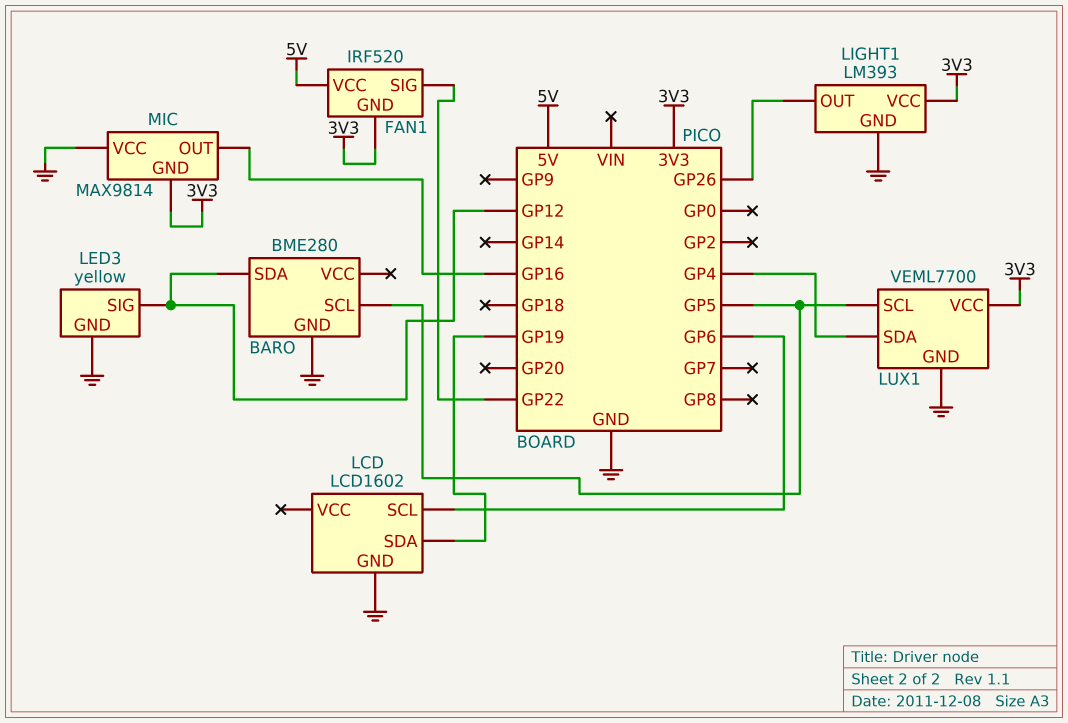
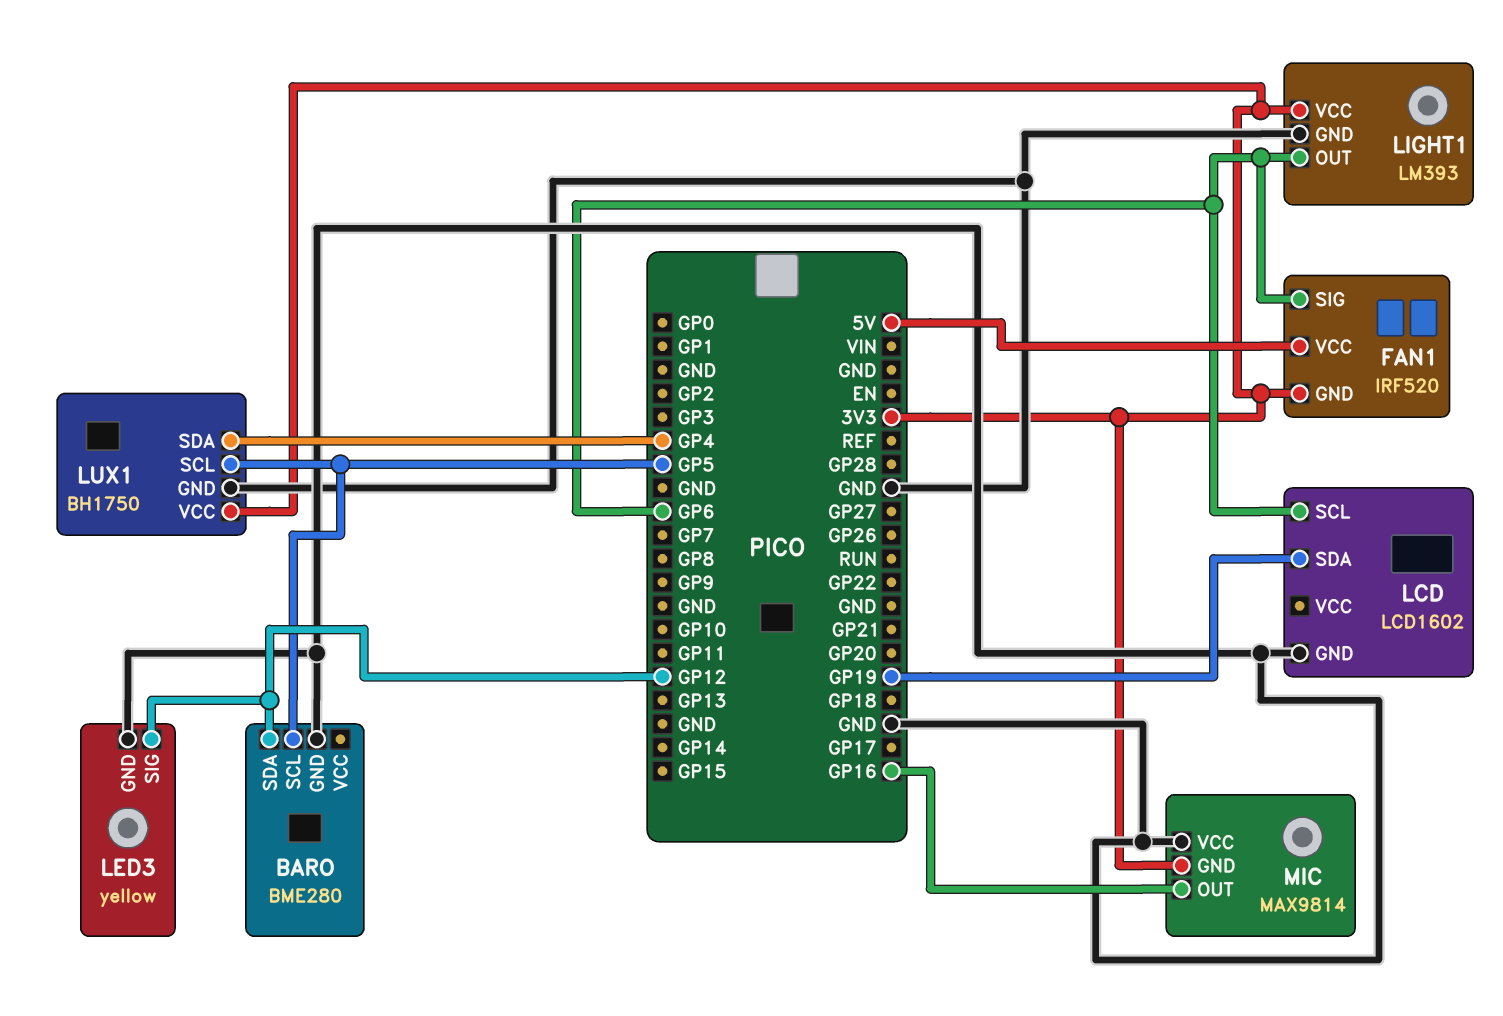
FAN1 pin SIG: GP22 -> GP6
LIGHT1 pin OUT: GP26 -> GP6
LUX1: VEML7700 -> BH1750

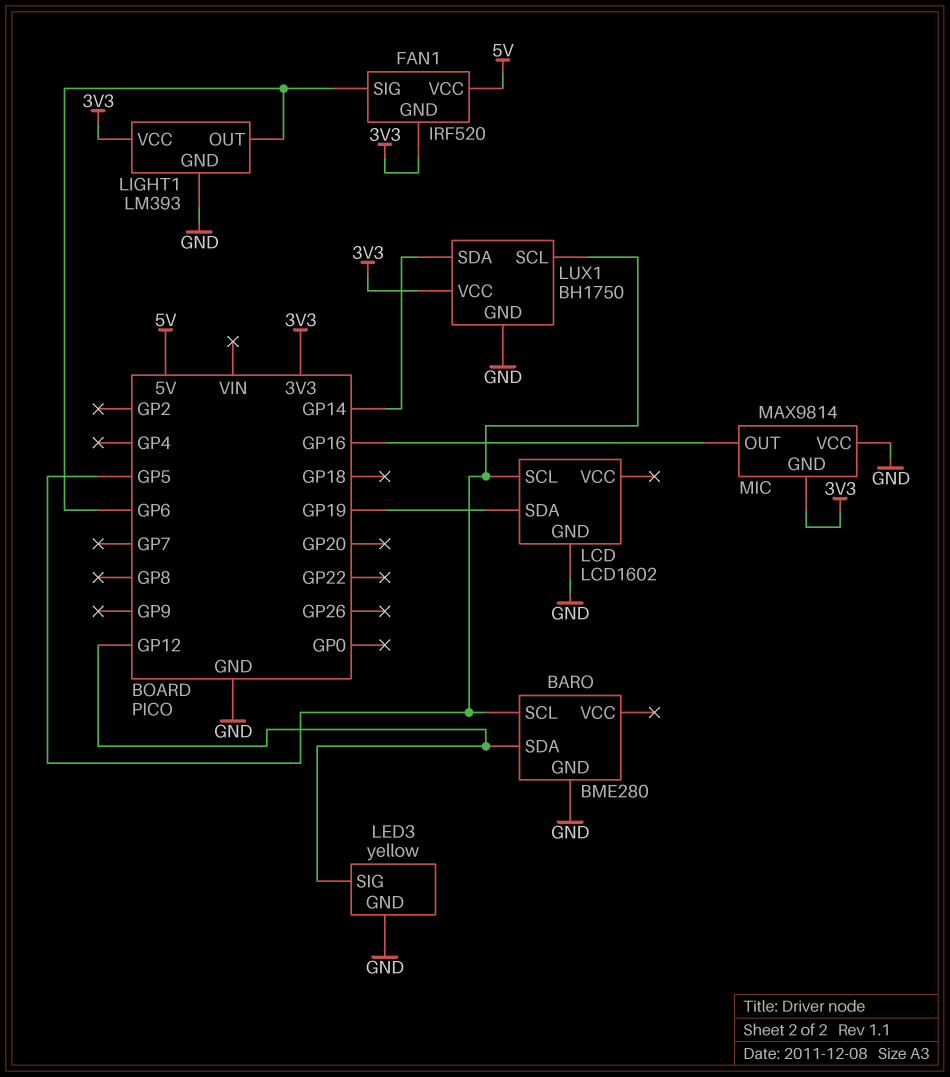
LCD pin SCL: GP6 -> GP5
LUX1 pin SDA: GP4 -> GP14

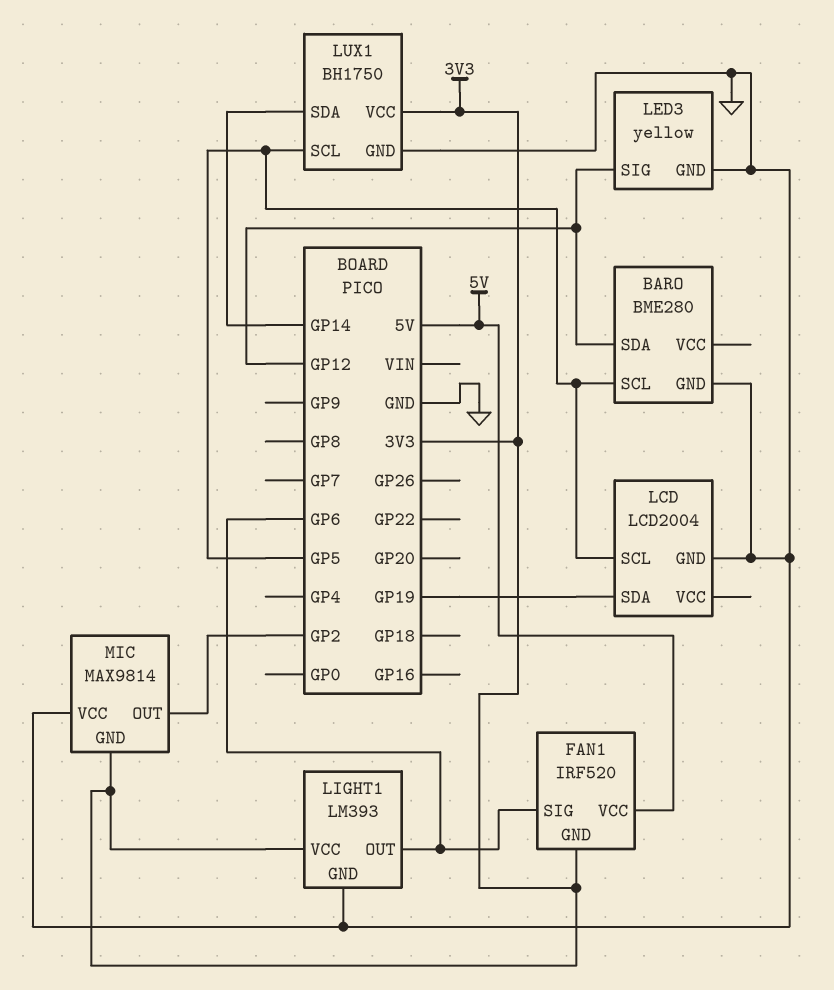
LCD: LCD1602 -> LCD2004
MIC pin OUT: GP16 -> GP2

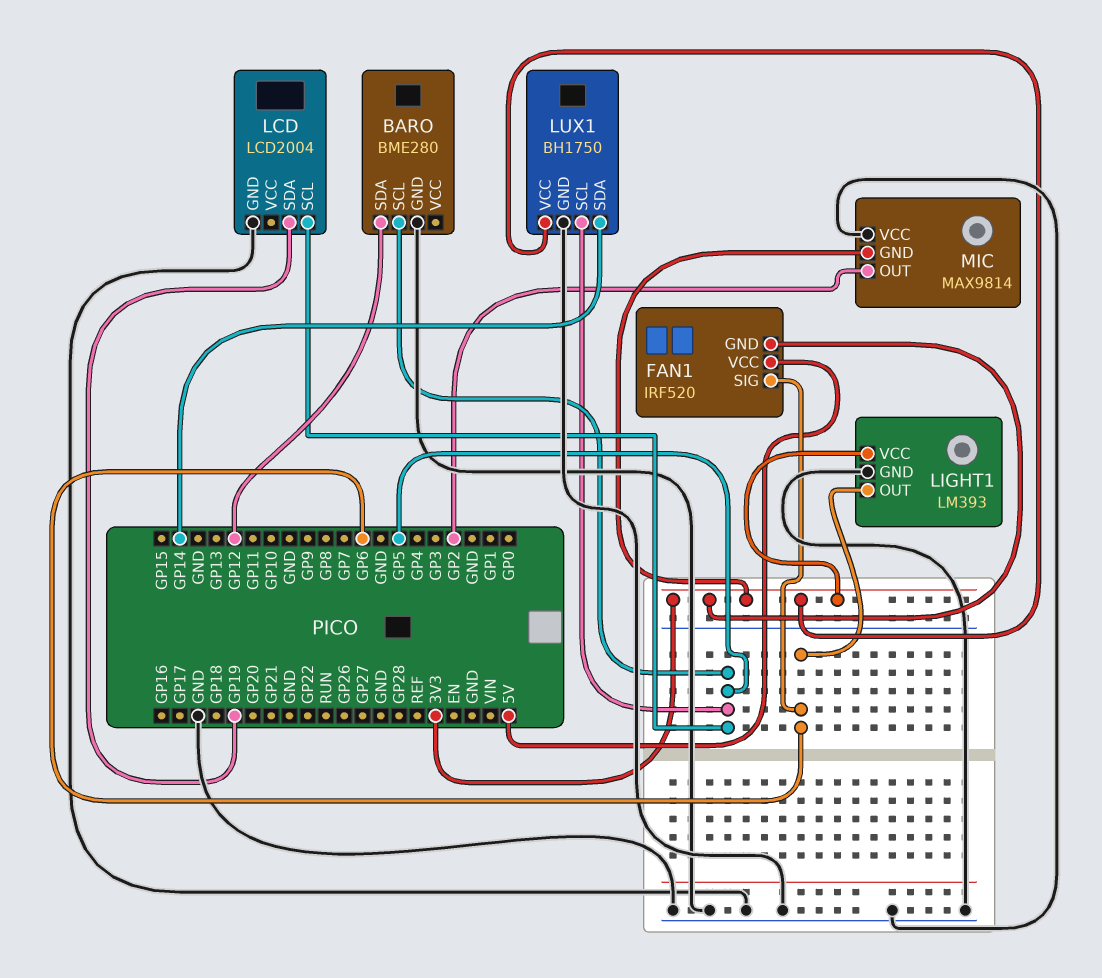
LED3: yellow -> none
LED3 pin GND: GND -> none
LED3 pin SIG: GP12 -> none

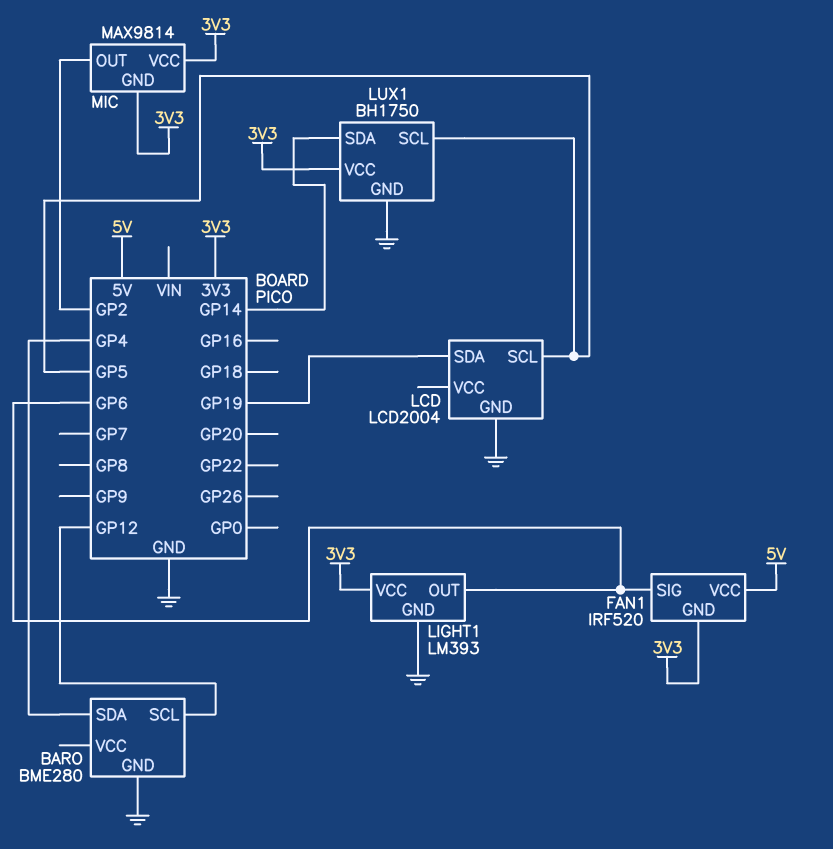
BARO pin SCL: GP5 -> GP12
BARO pin SDA: GP12 -> GP4
MIC pin VCC: GND -> 3V3

